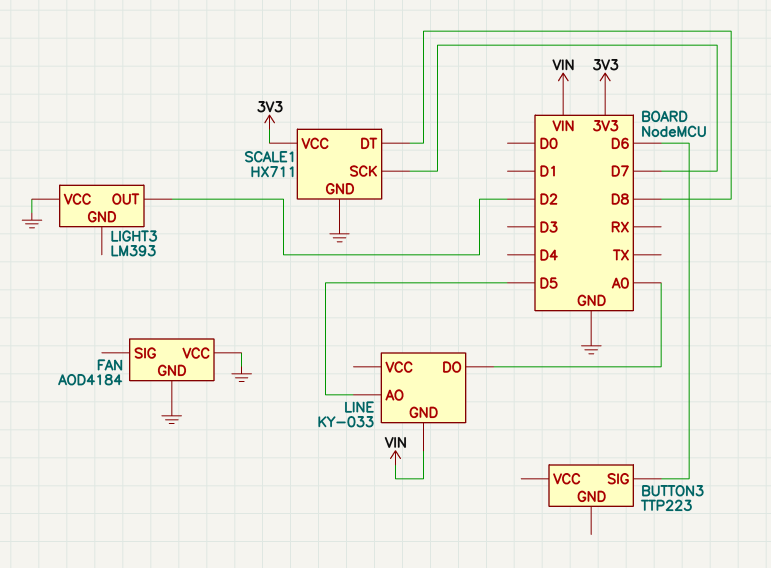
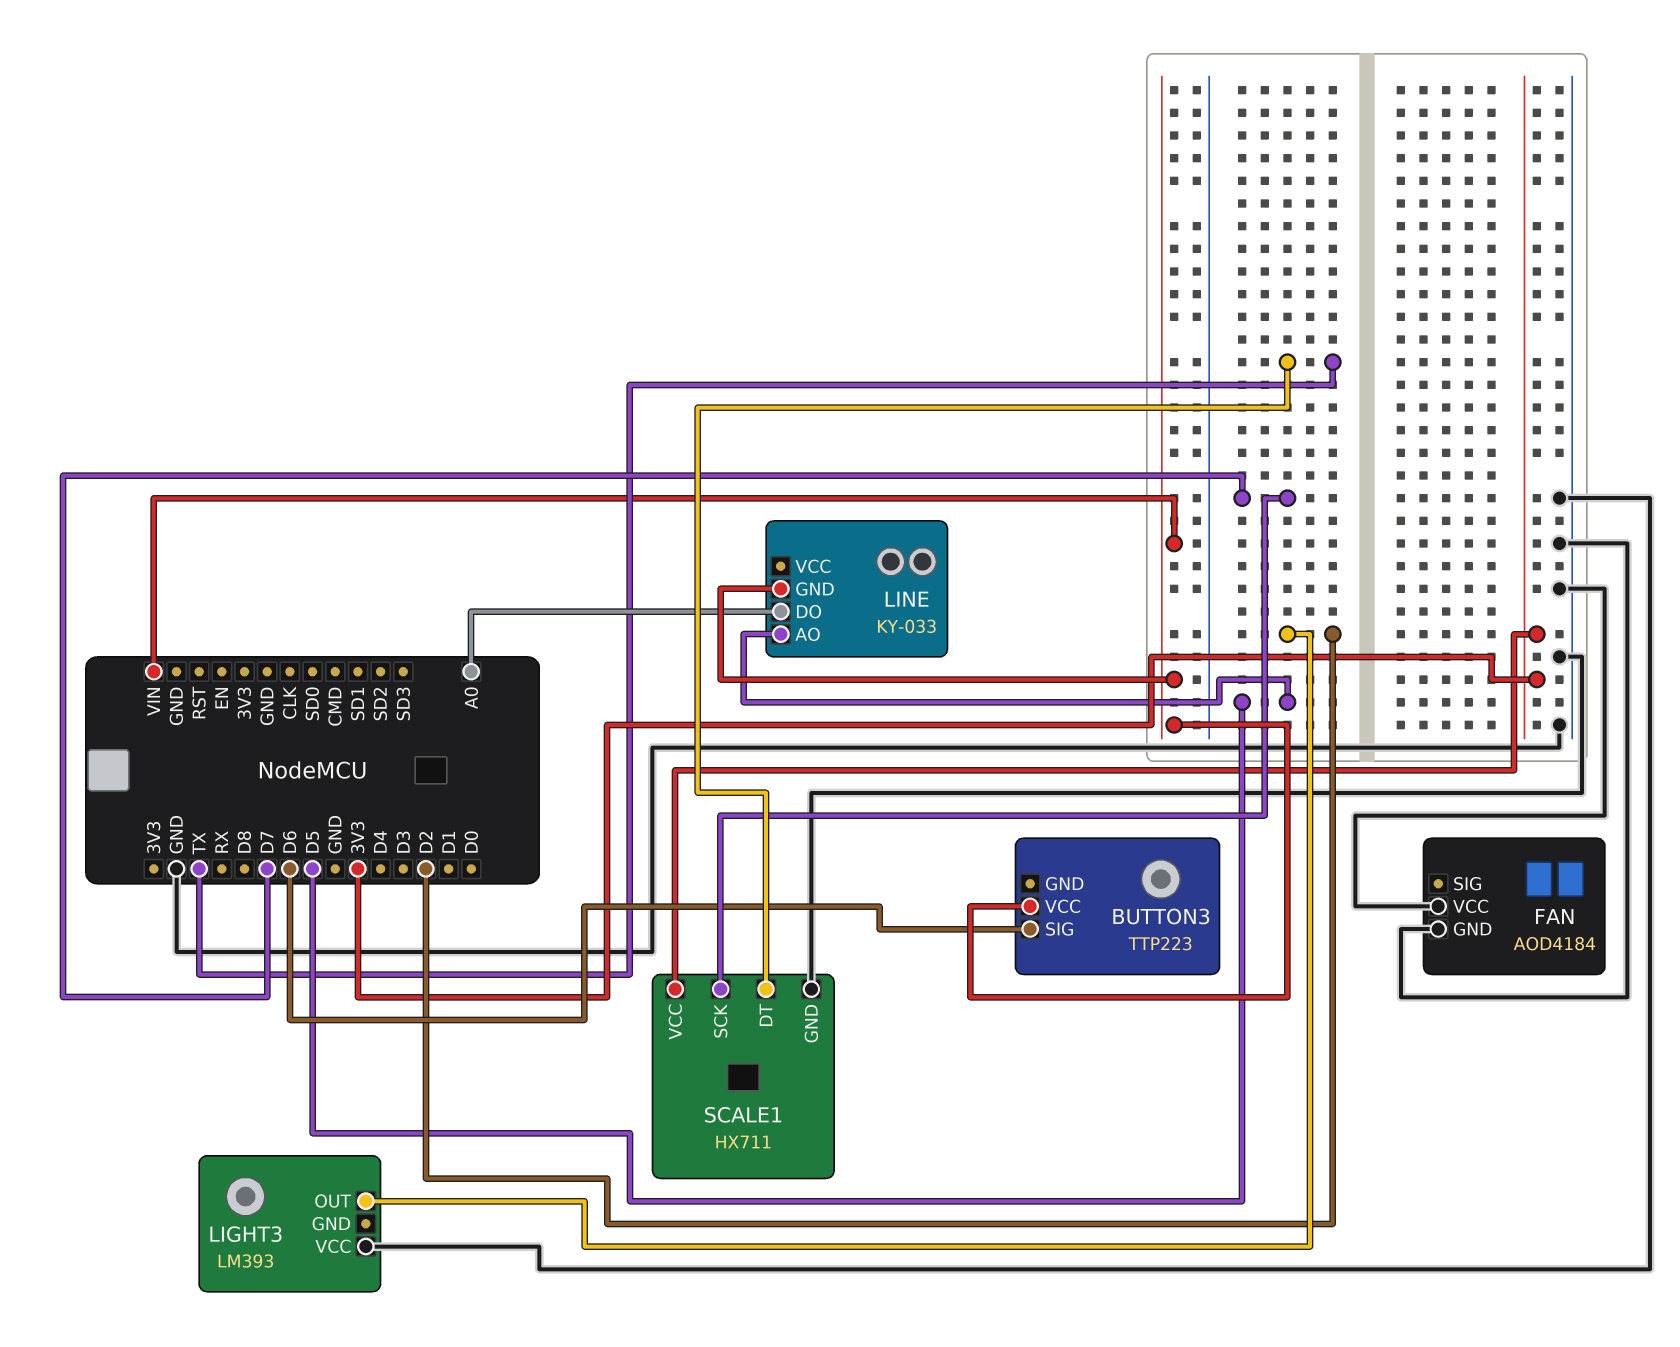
BUTTON3 pin VCC: none -> VIN
SCALE1 pin DT: D8 -> TX

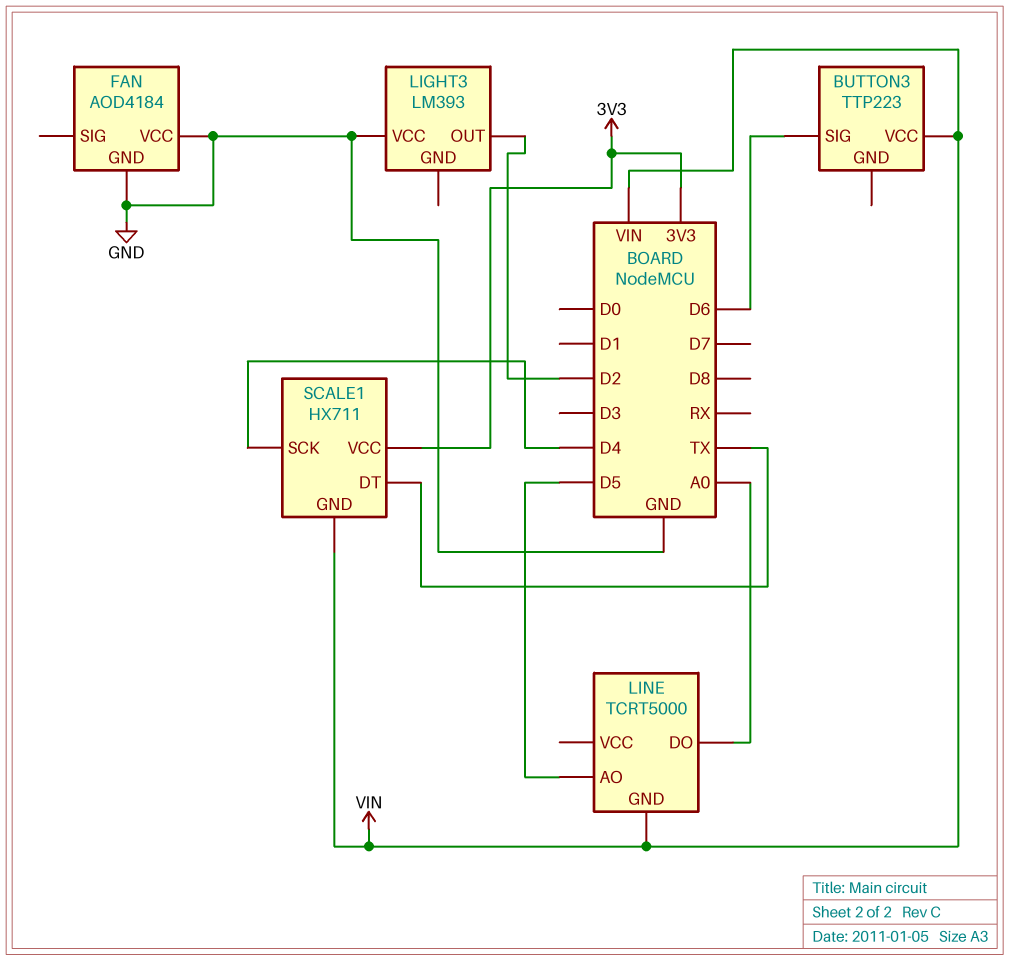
LINE: KY-033 -> TCRT5000
SCALE1 pin GND: GND -> VIN
SCALE1 pin SCK: D7 -> D4

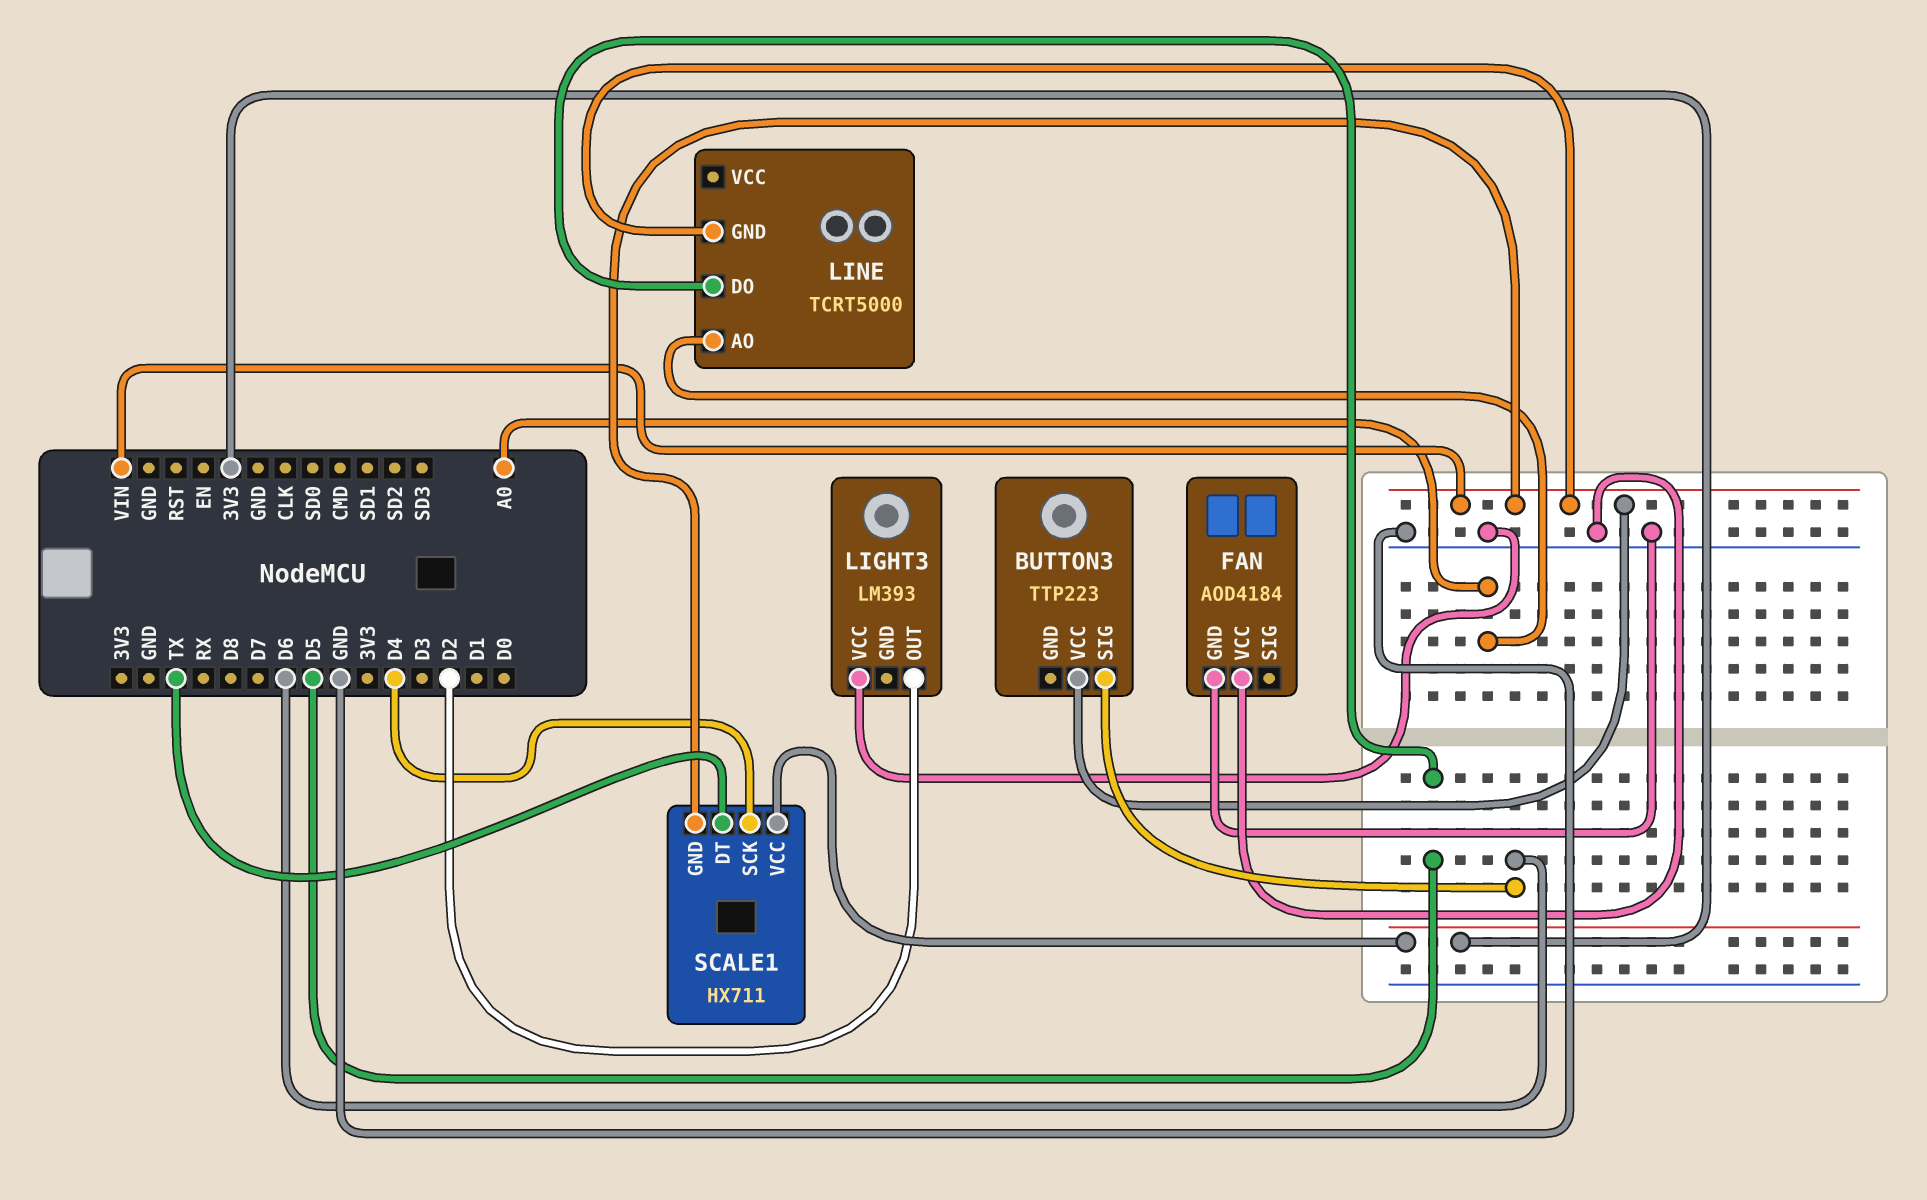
LINE pin AO: D5 -> A0
LINE pin DO: A0 -> D5

